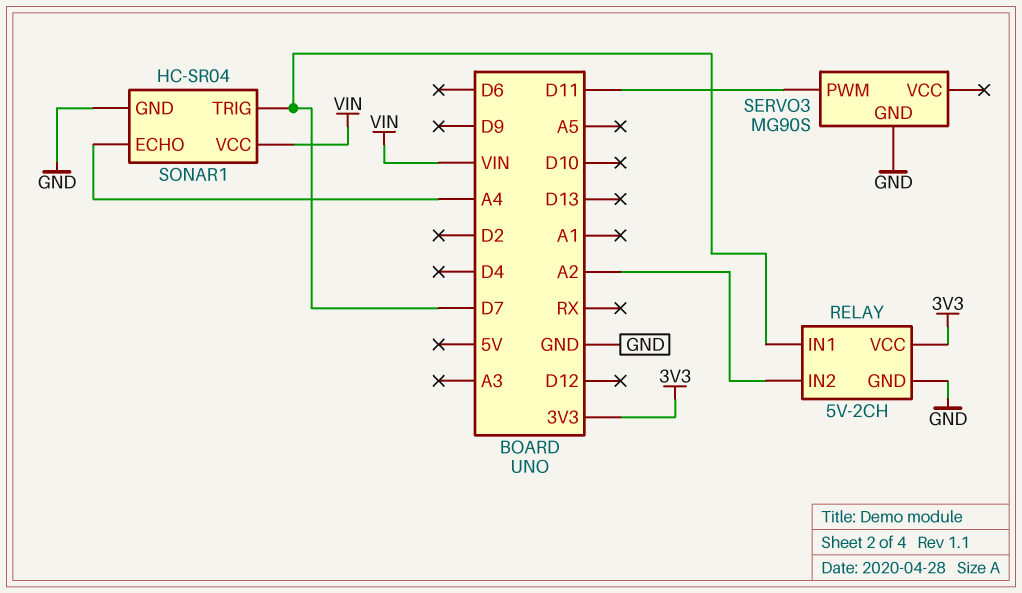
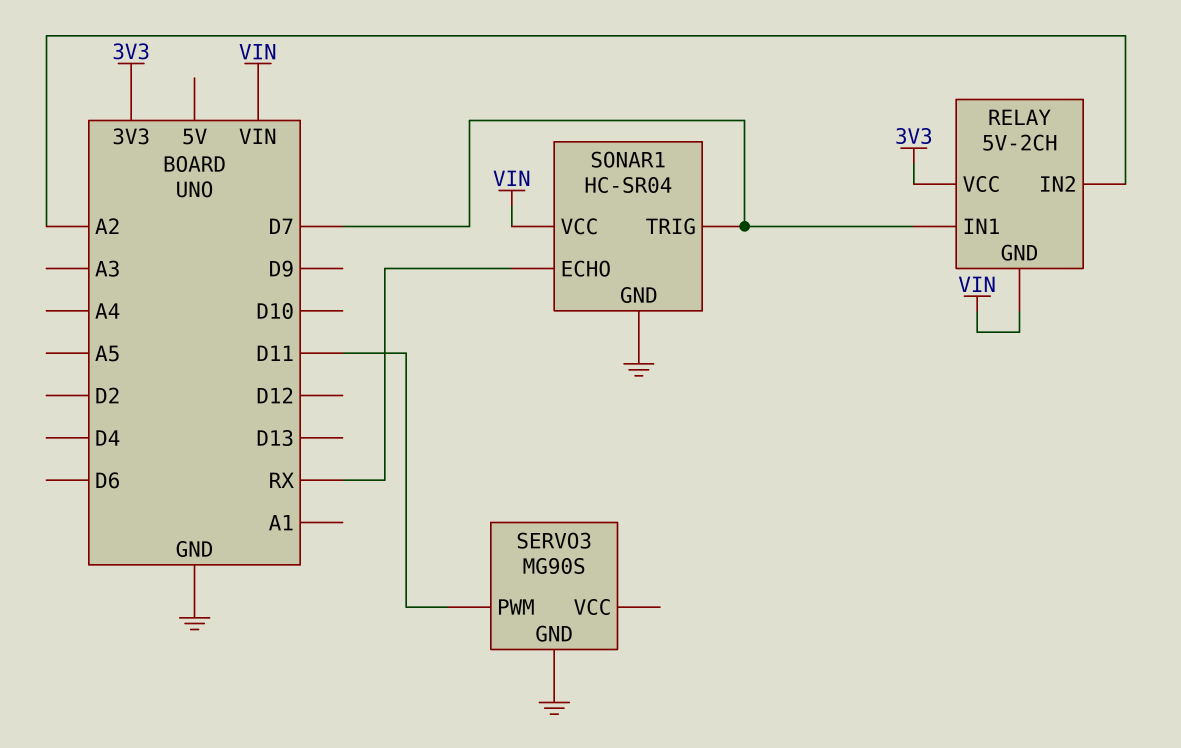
RELAY pin GND: GND -> VIN
SONAR1 pin ECHO: A4 -> RX

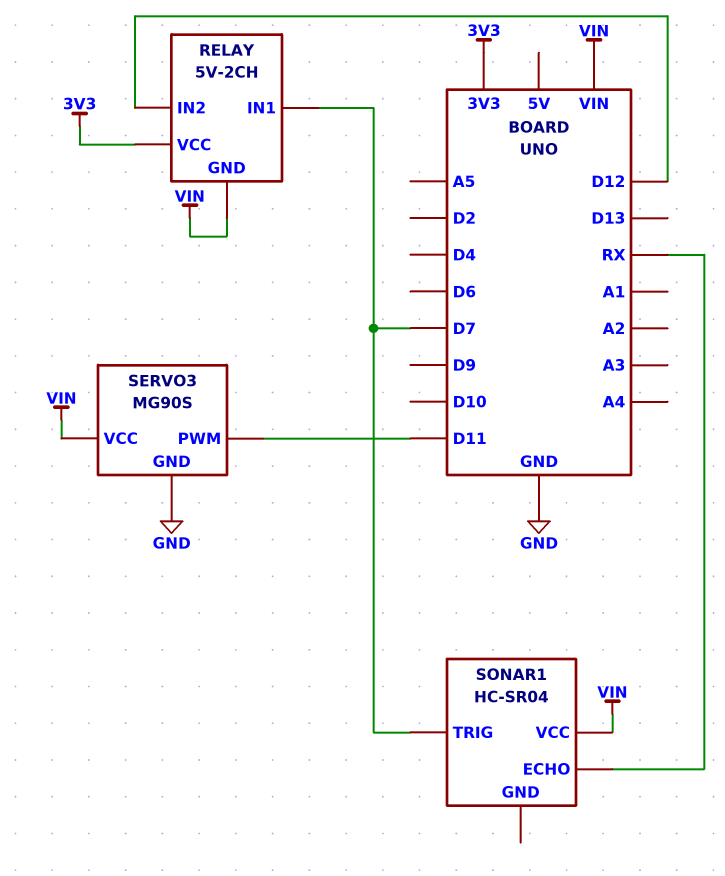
RELAY pin IN2: A2 -> D12
SERVO3 pin VCC: none -> VIN
SONAR1 pin GND: GND -> none

